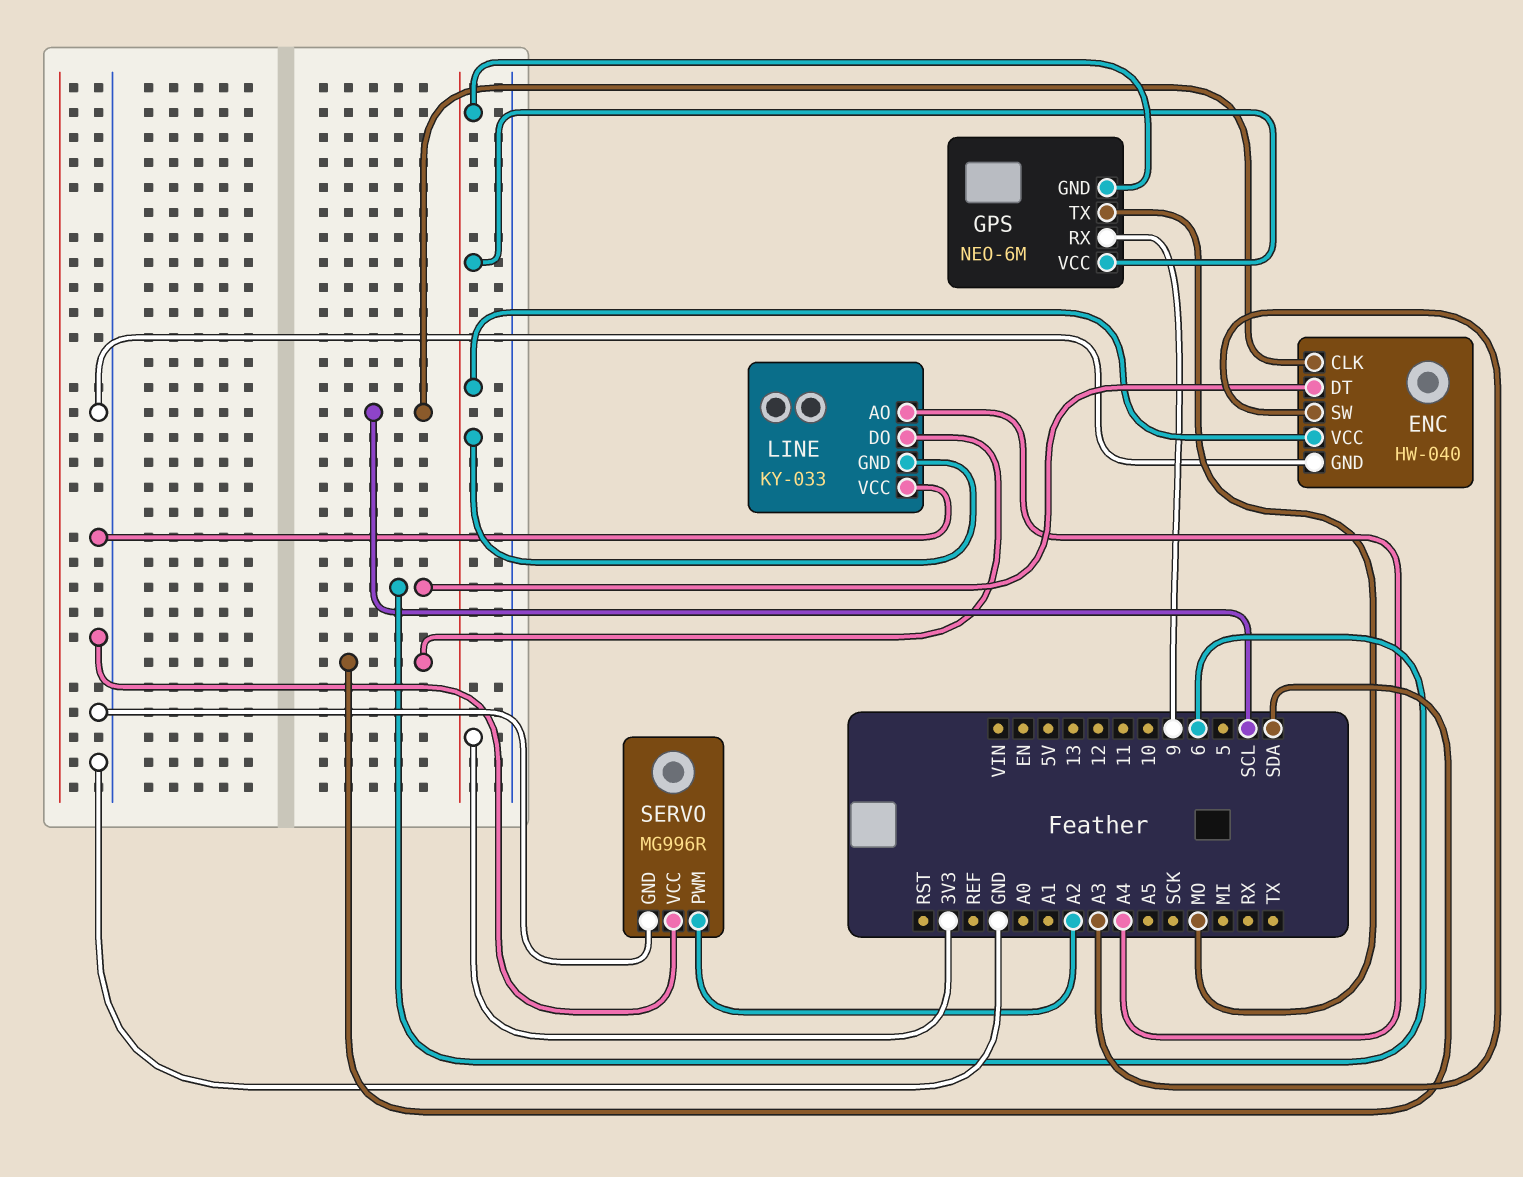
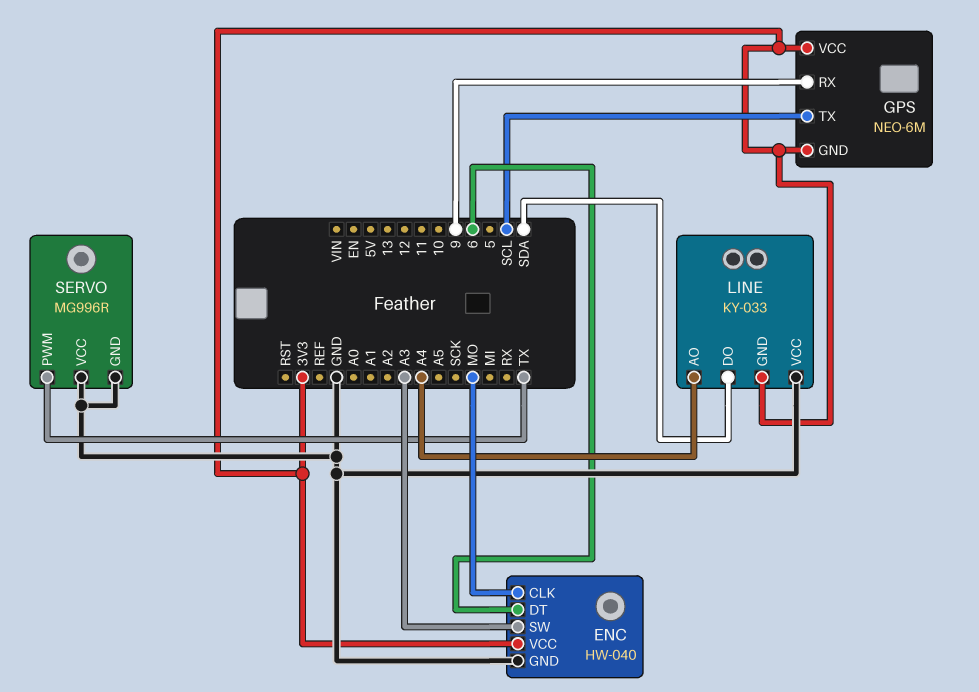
ENC pin CLK: SCL -> MO
GPS pin TX: MO -> SCL
SERVO pin PWM: A2 -> TX

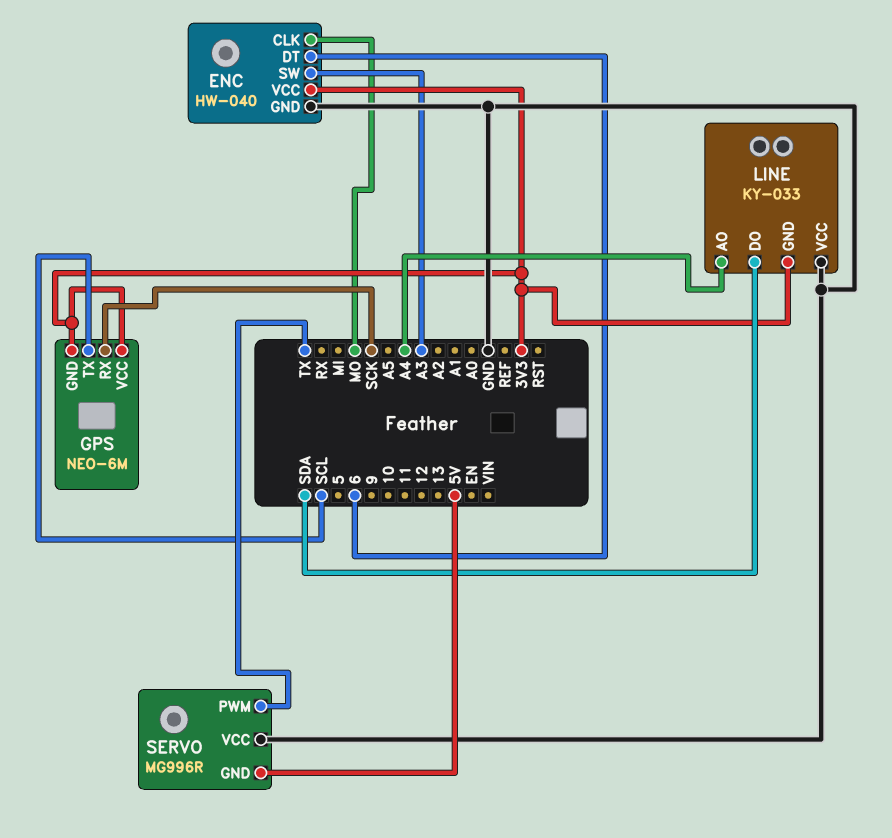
GPS pin RX: 9 -> SCK
SERVO pin GND: GND -> 5V

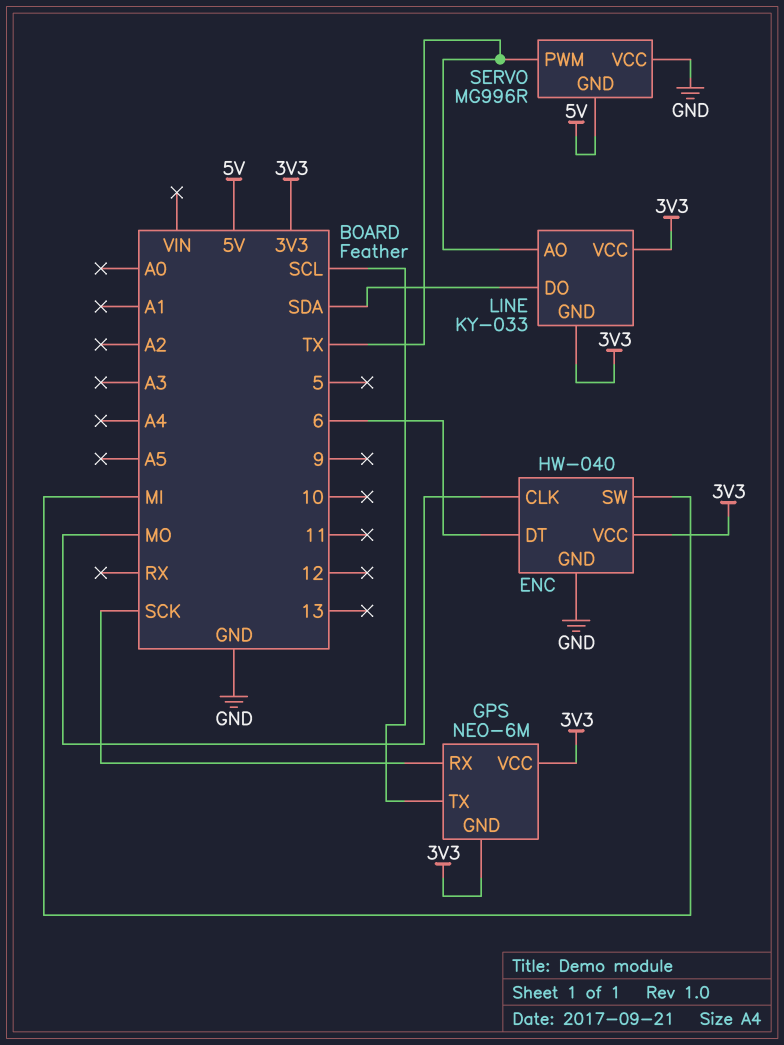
ENC pin SW: A3 -> MI
LINE pin AO: A4 -> TX
LINE pin VCC: GND -> 3V3

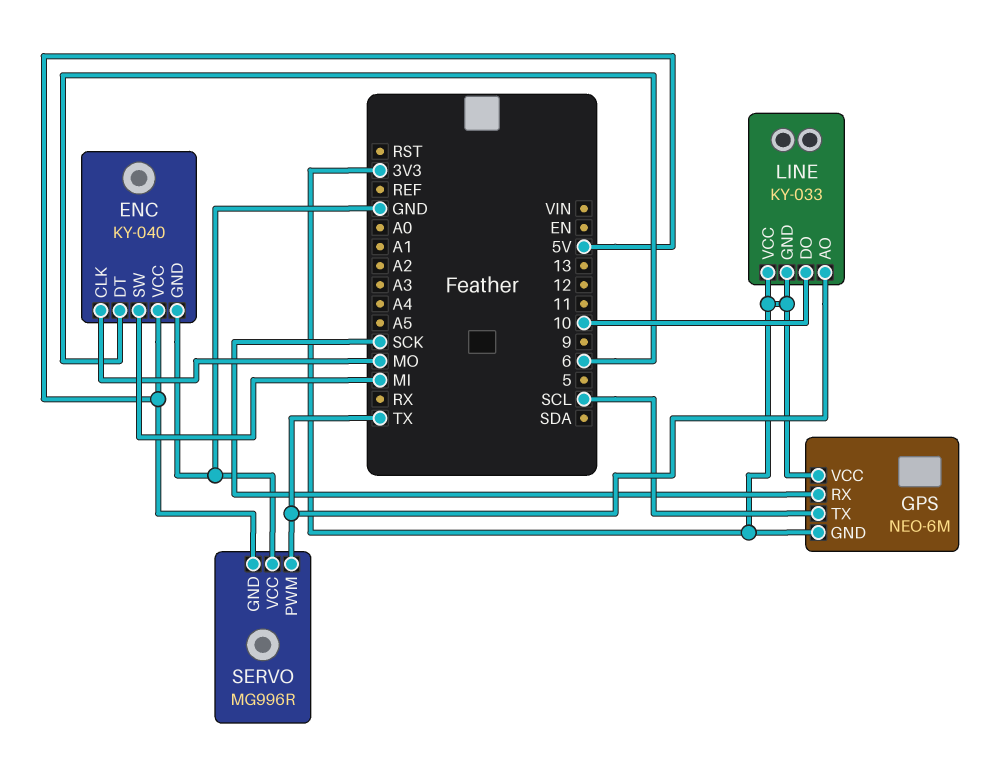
ENC: HW-040 -> KY-040
ENC pin VCC: 3V3 -> 5V
LINE pin DO: SDA -> 10

